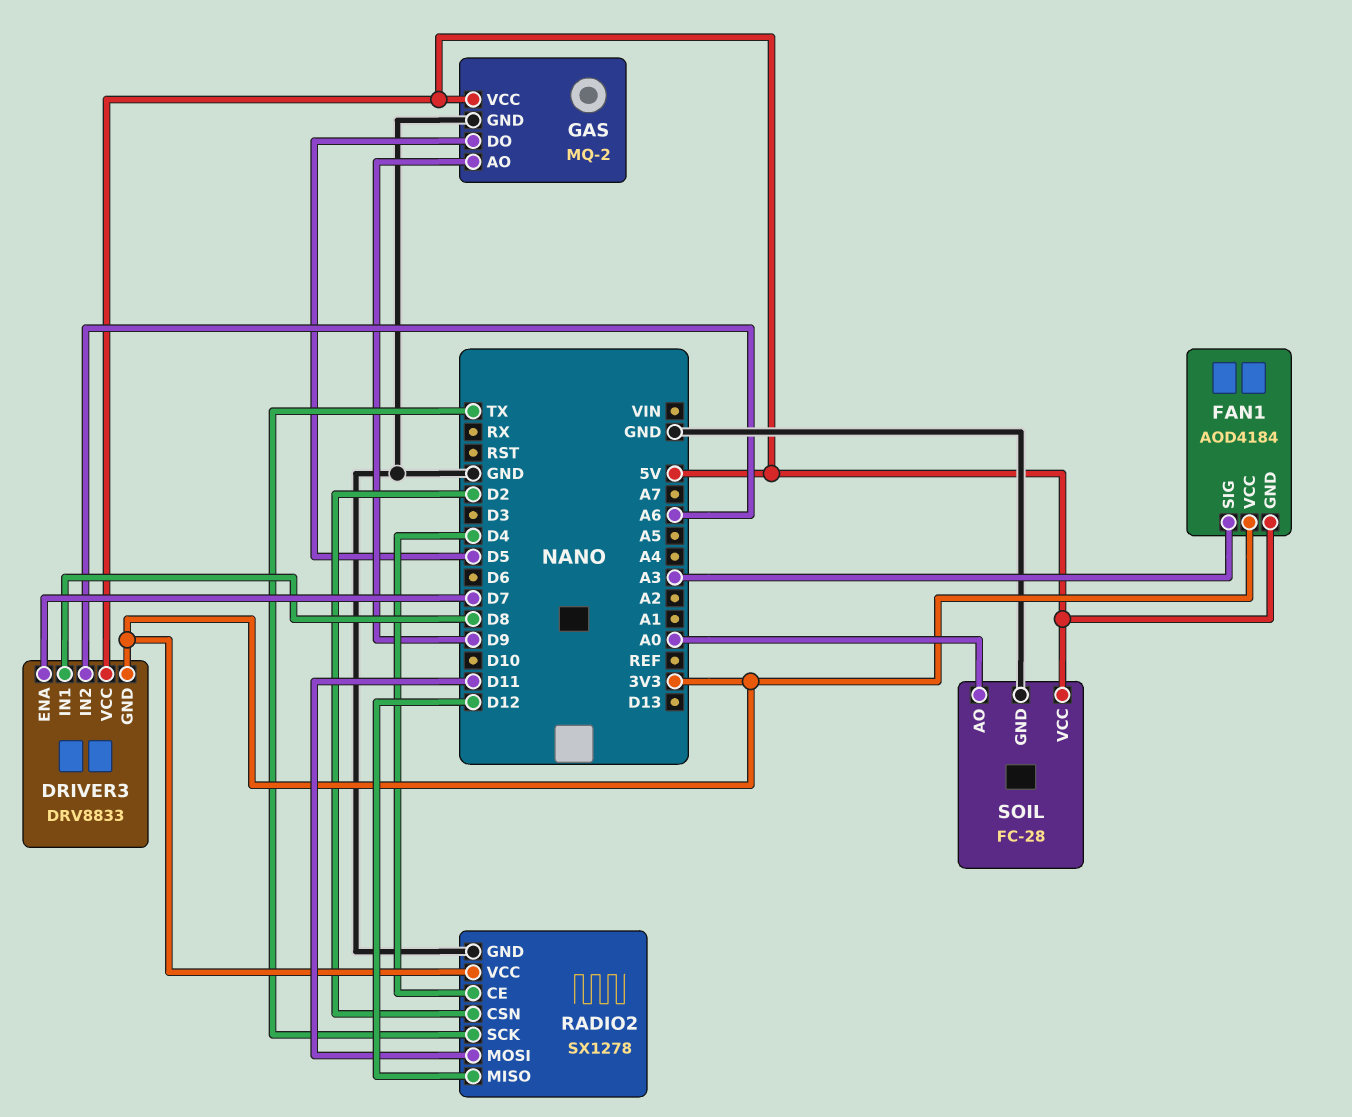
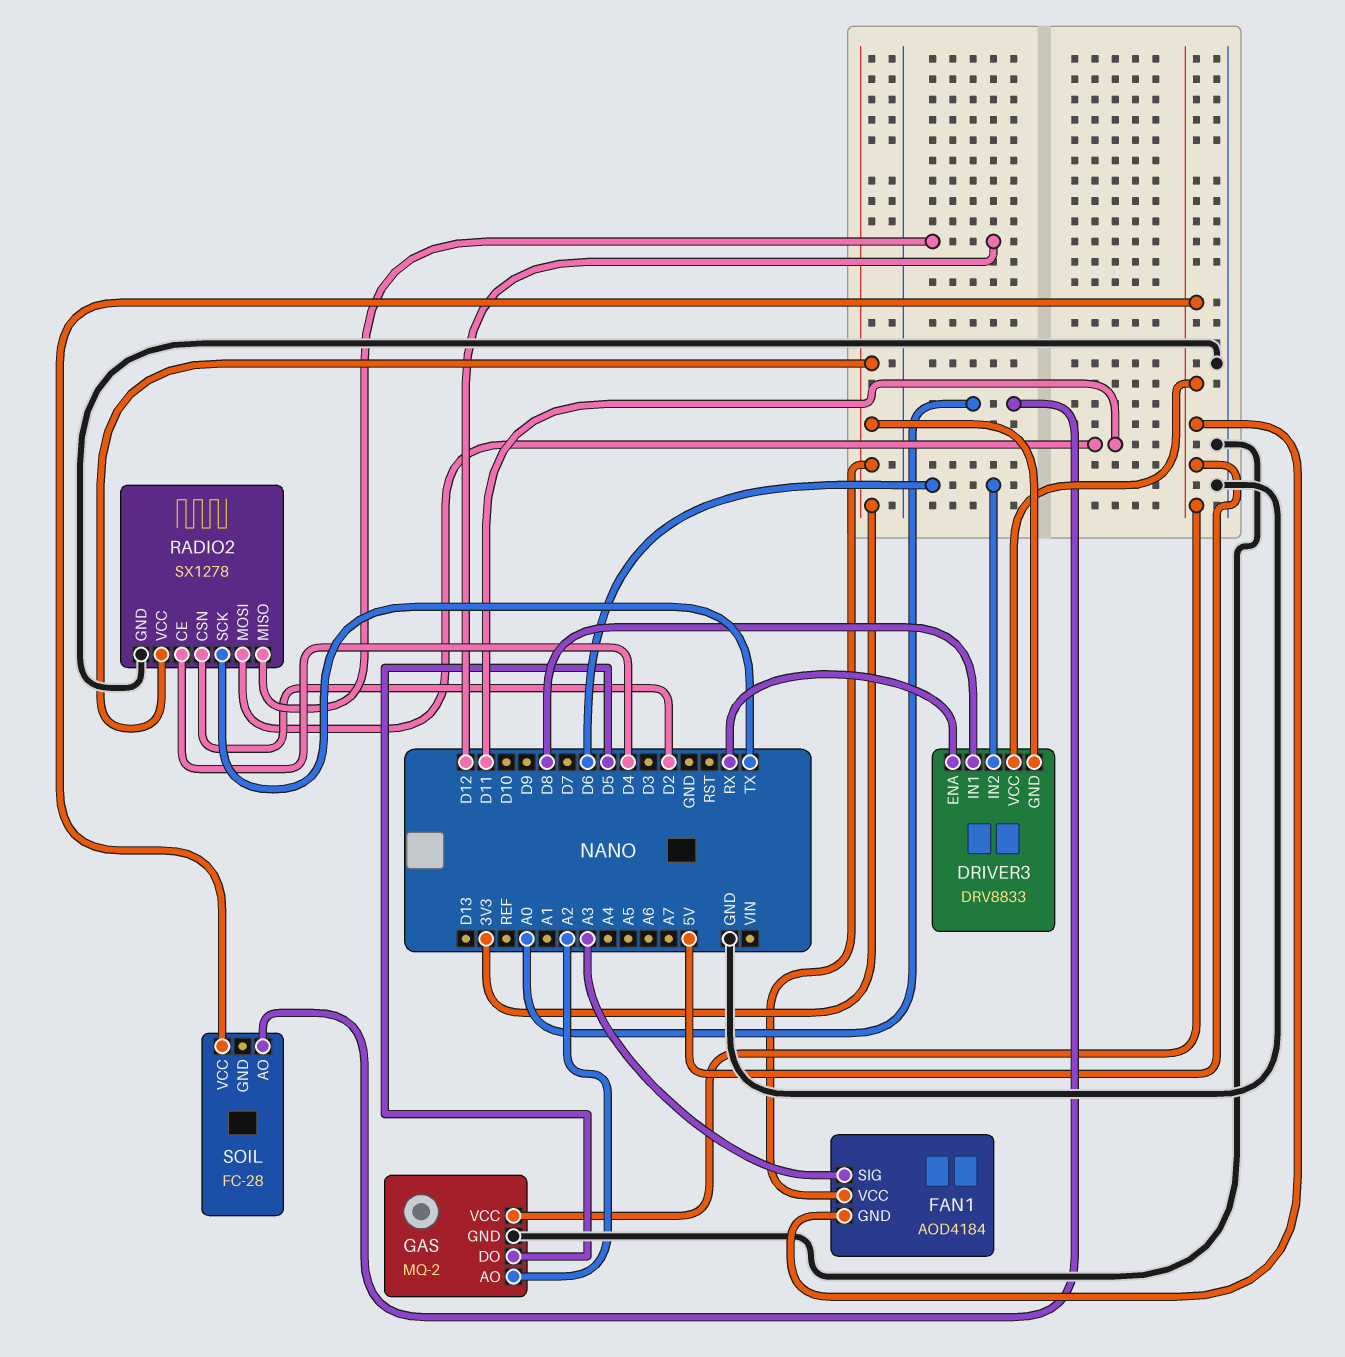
DRIVER3 pin ENA: D7 -> RX
DRIVER3 pin IN2: A6 -> D6
GAS pin AO: D9 -> A2
SOIL pin GND: GND -> none

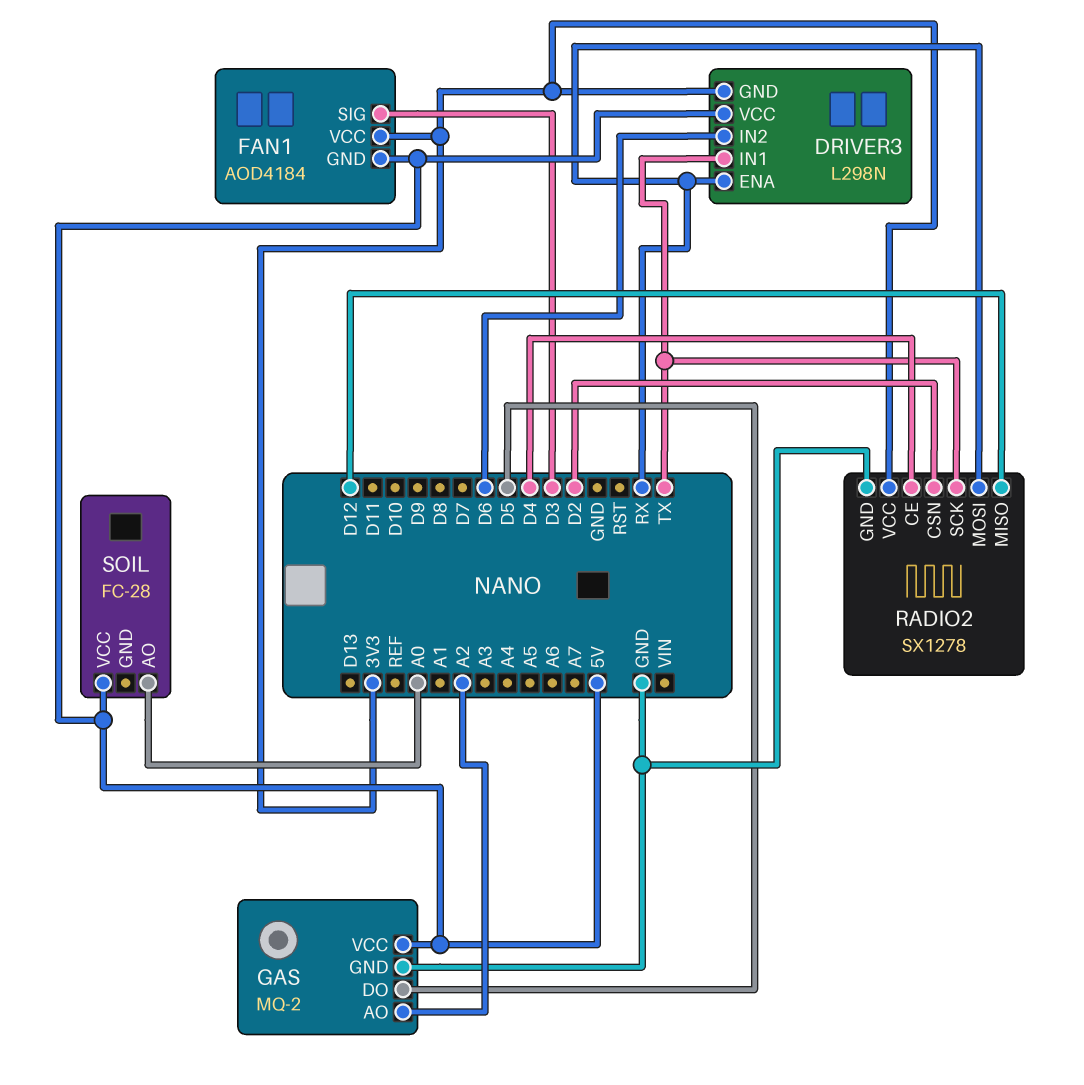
DRIVER3: DRV8833 -> L298N
DRIVER3 pin IN1: D8 -> TX
FAN1 pin SIG: A3 -> D3
RADIO2 pin MOSI: D11 -> RX

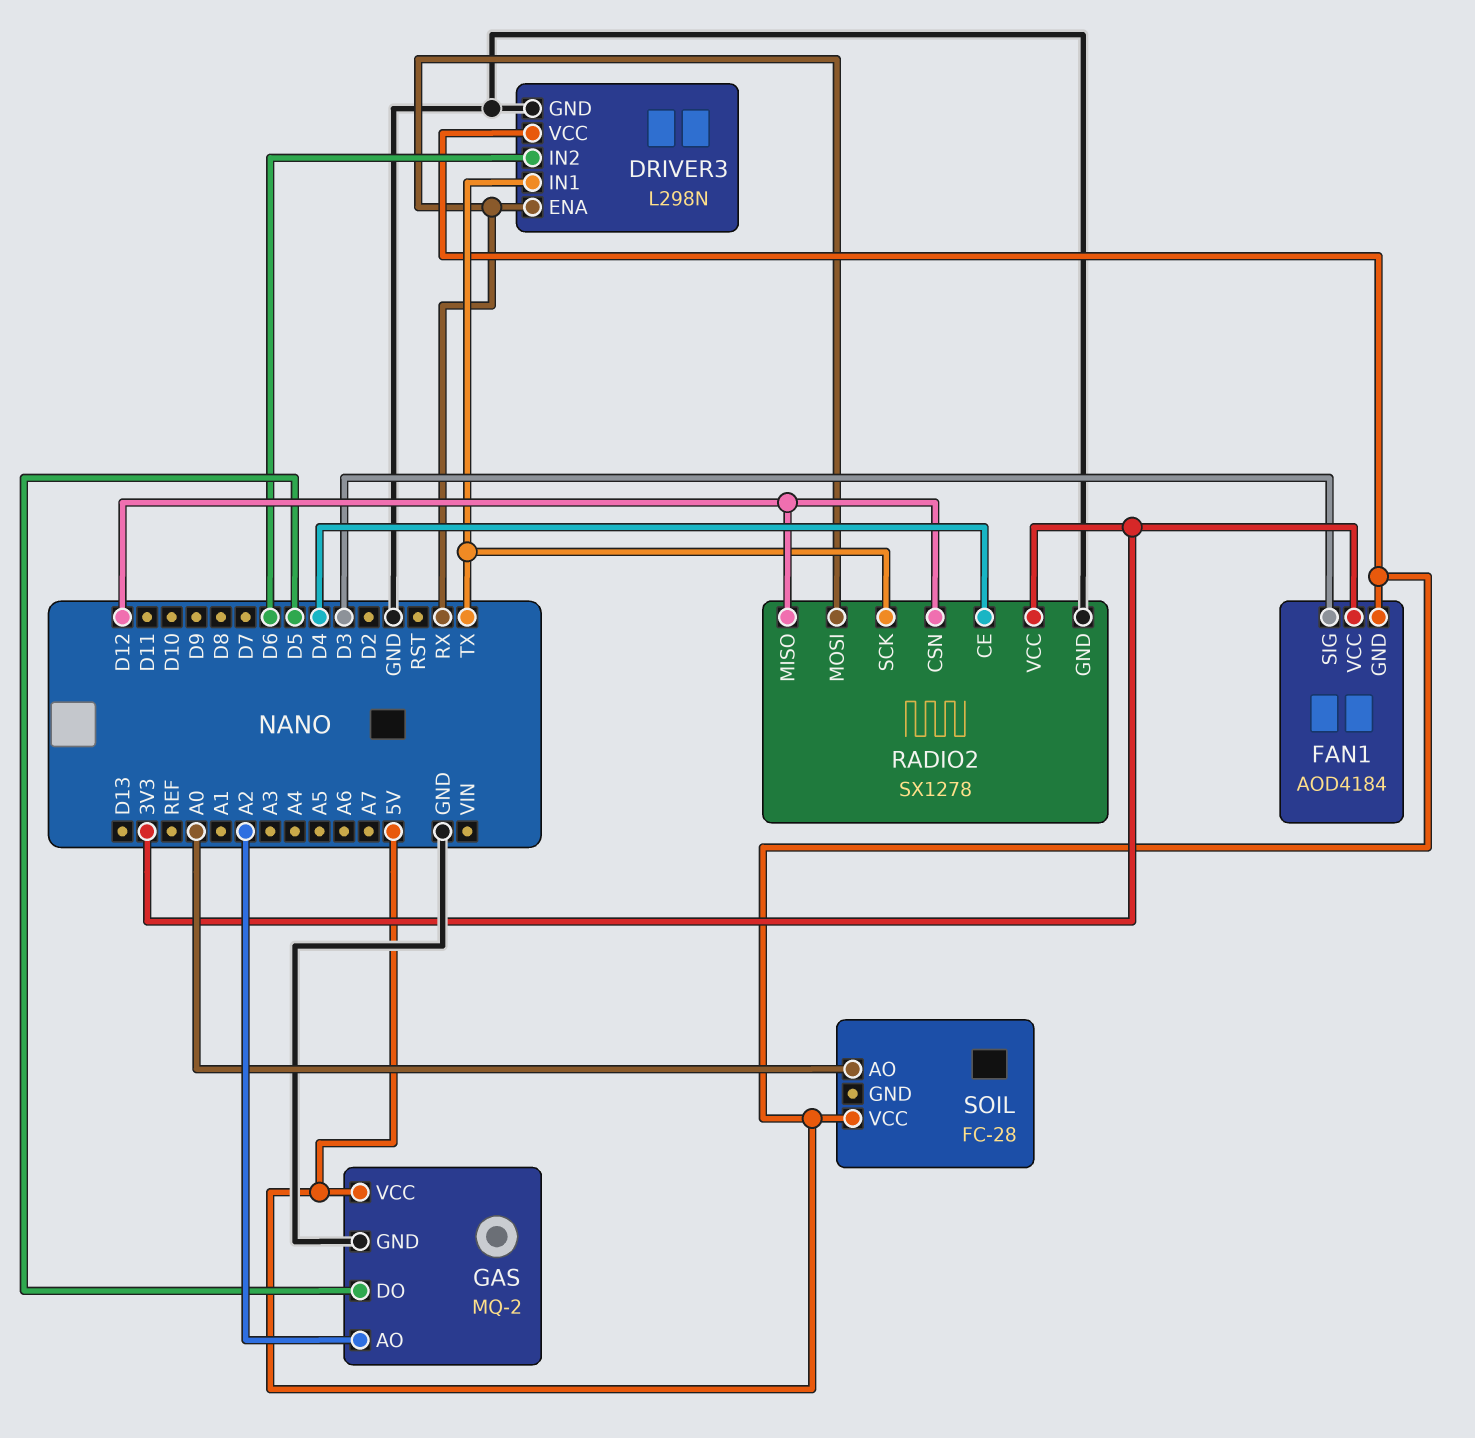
DRIVER3 pin GND: 3V3 -> GND
RADIO2 pin CSN: D2 -> D12

